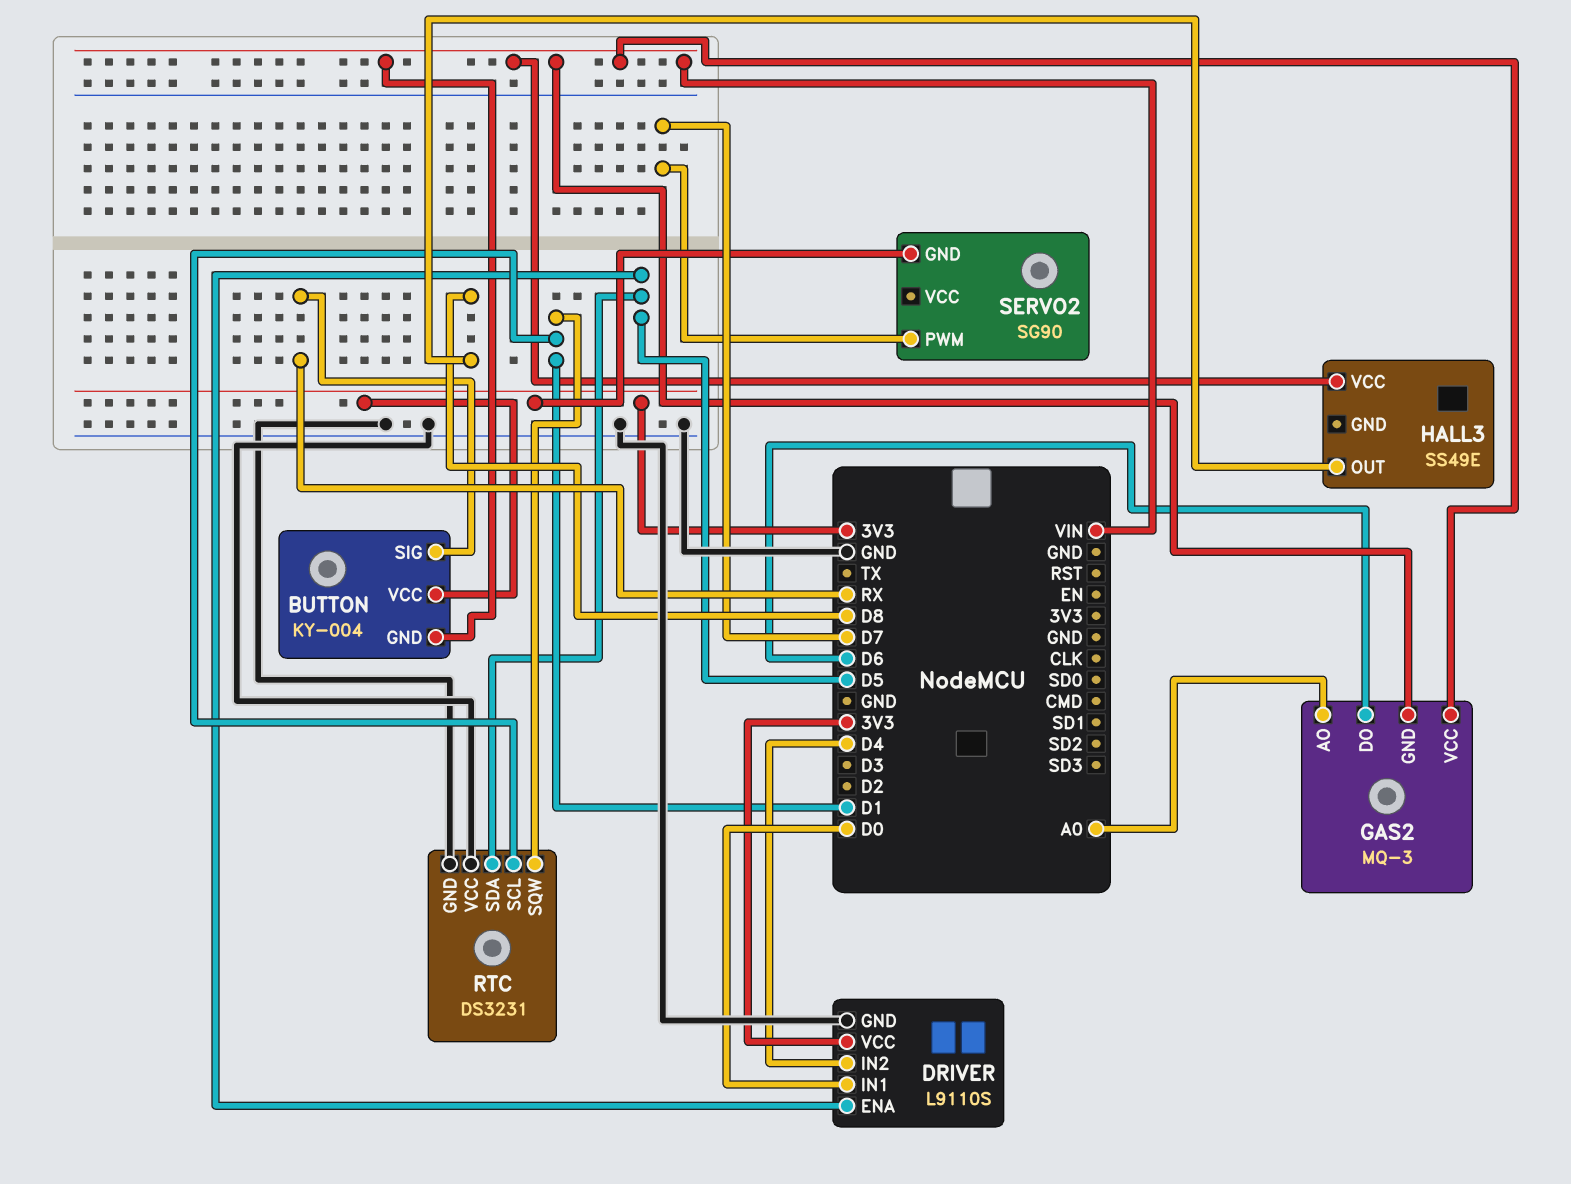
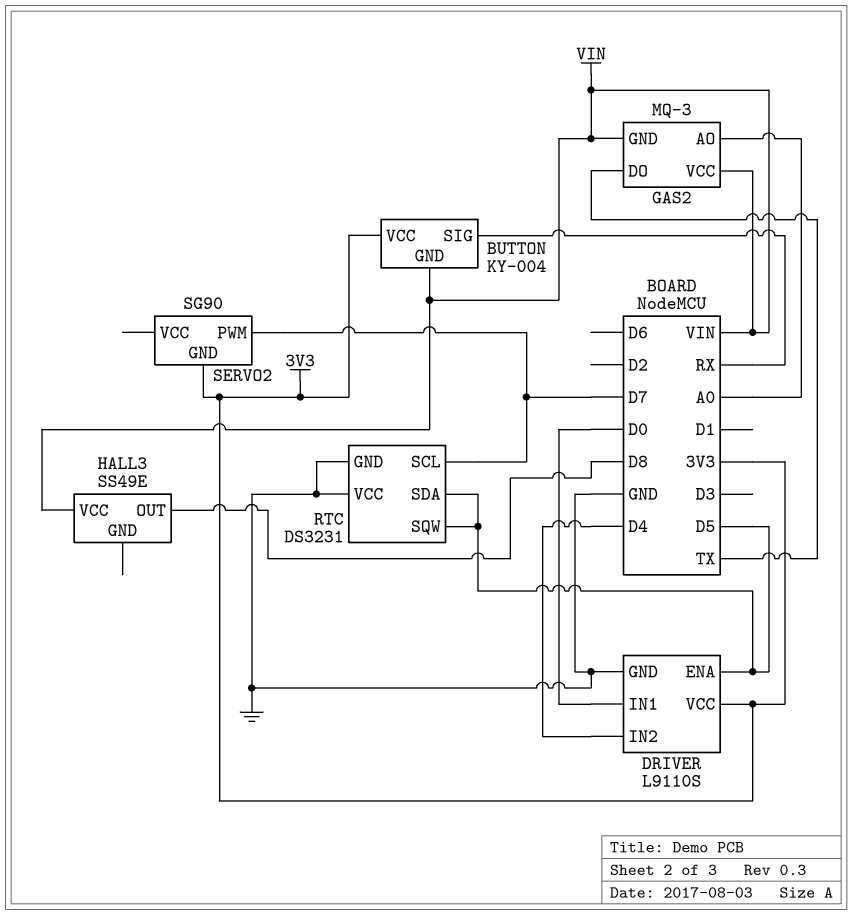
GAS2 pin DO: D6 -> TX
RTC pin SCL: D1 -> D7
RTC pin SQW: D1 -> D5

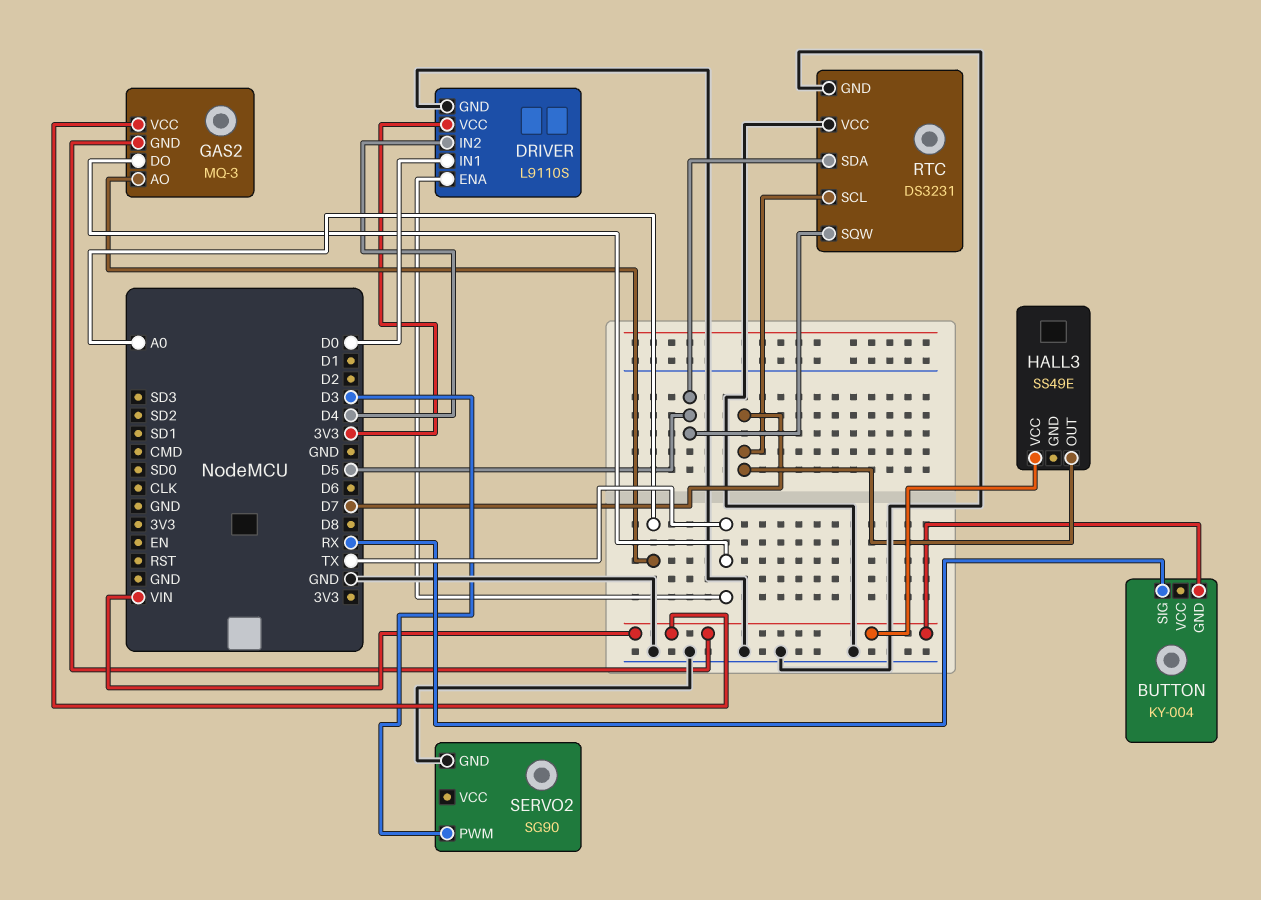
BUTTON pin VCC: 3V3 -> none
DRIVER pin ENA: D5 -> TX
HALL3 pin OUT: D8 -> D7
SERVO2 pin GND: 3V3 -> GND
SERVO2 pin PWM: D7 -> D3

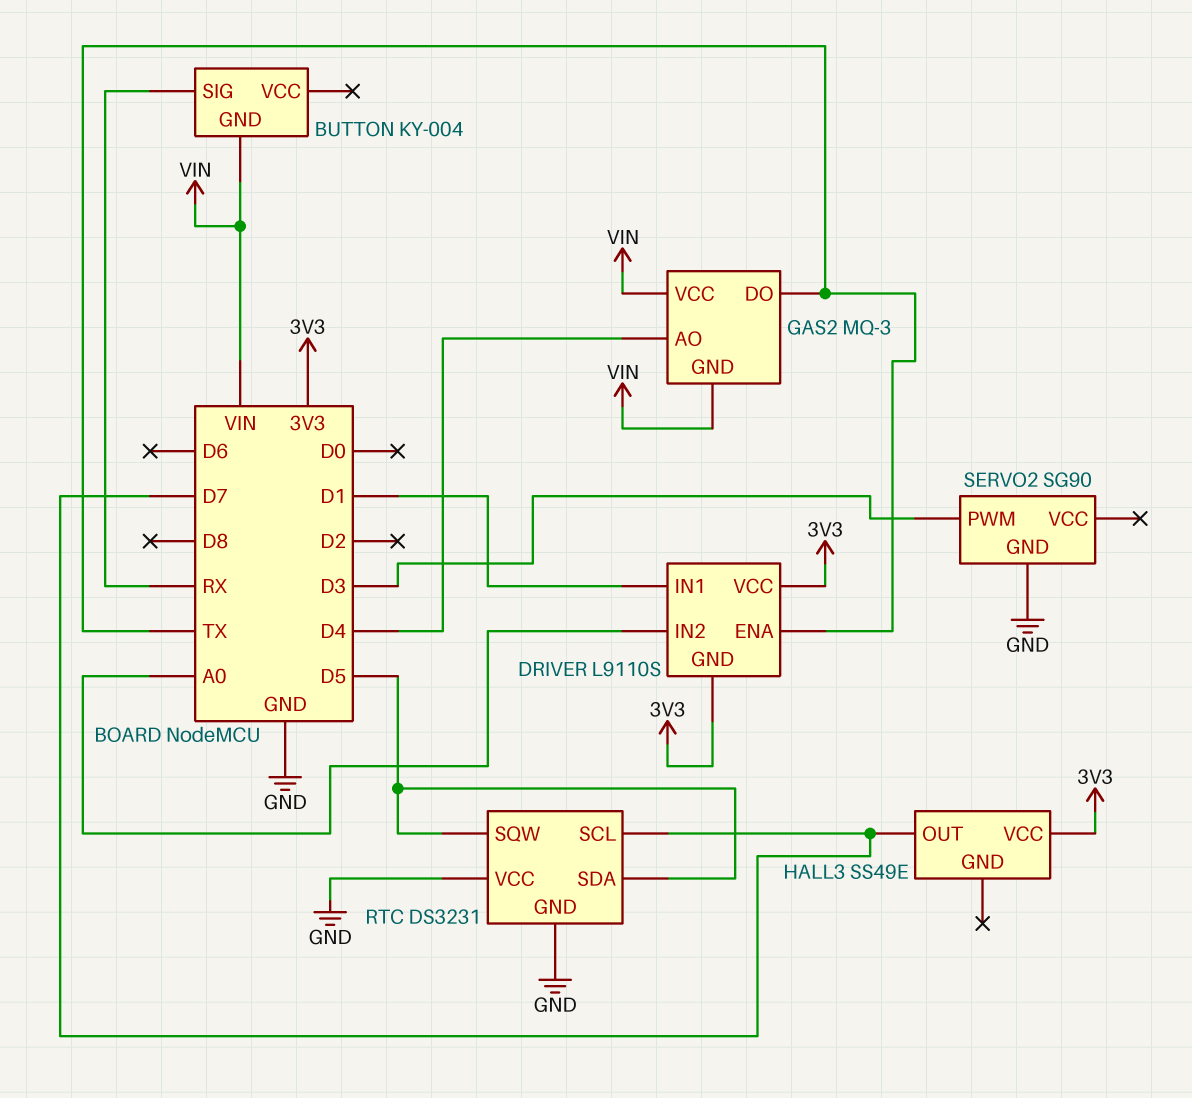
DRIVER pin GND: GND -> 3V3
DRIVER pin IN1: D0 -> D1
DRIVER pin IN2: D4 -> A0
GAS2 pin AO: A0 -> D4
HALL3 pin VCC: VIN -> 3V3

